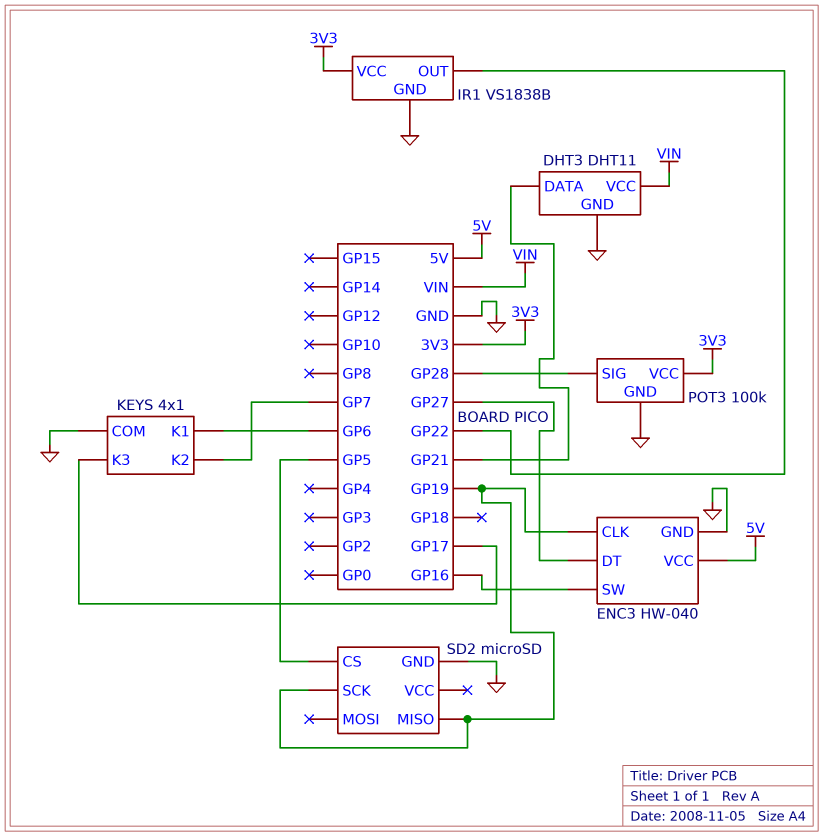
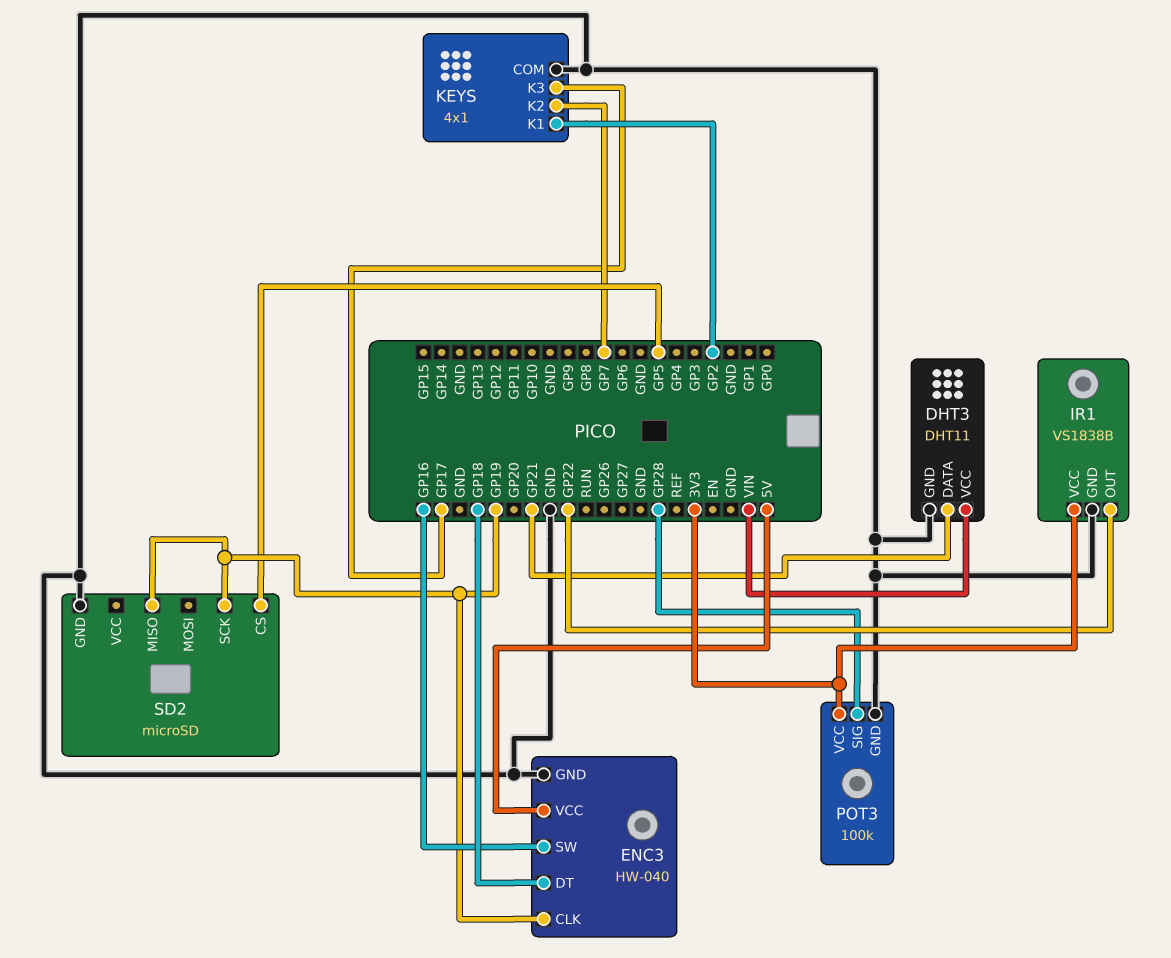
ENC3 pin DT: GP27 -> GP18
KEYS pin K1: GP6 -> GP2

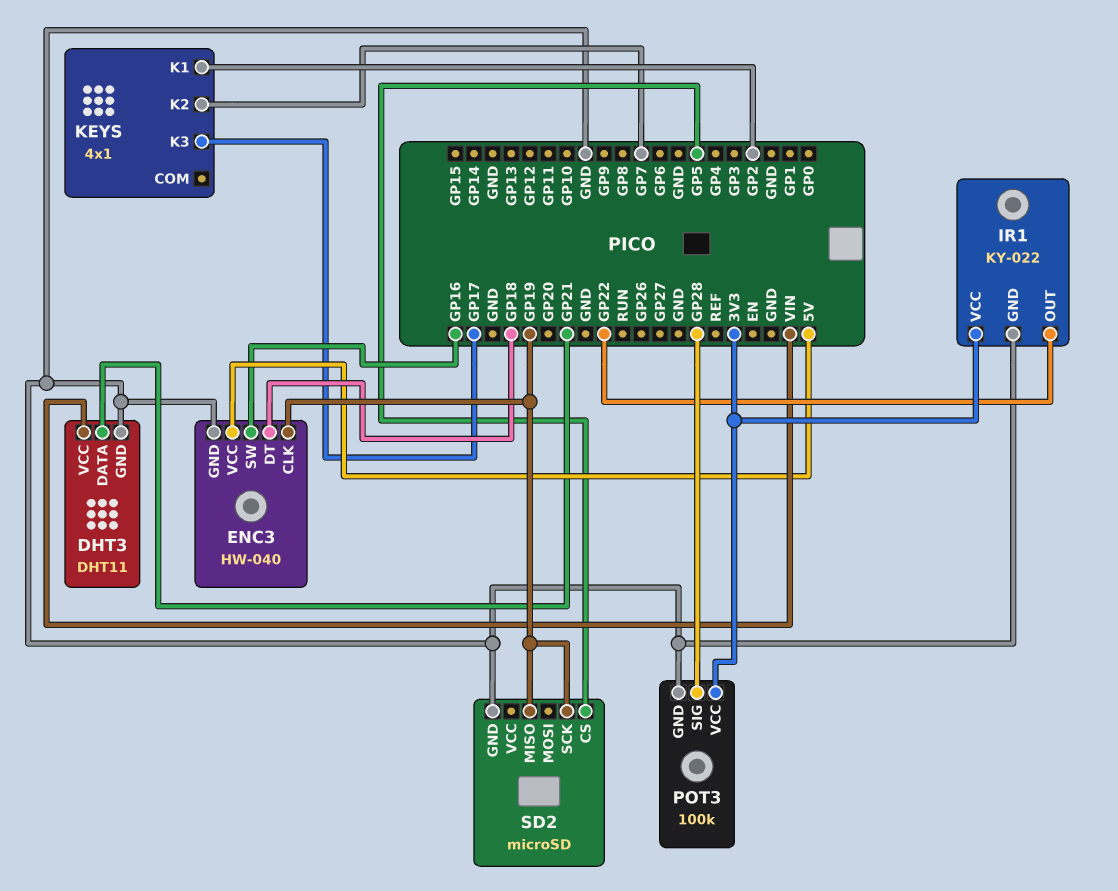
IR1: VS1838B -> KY-022
KEYS pin COM: GND -> none

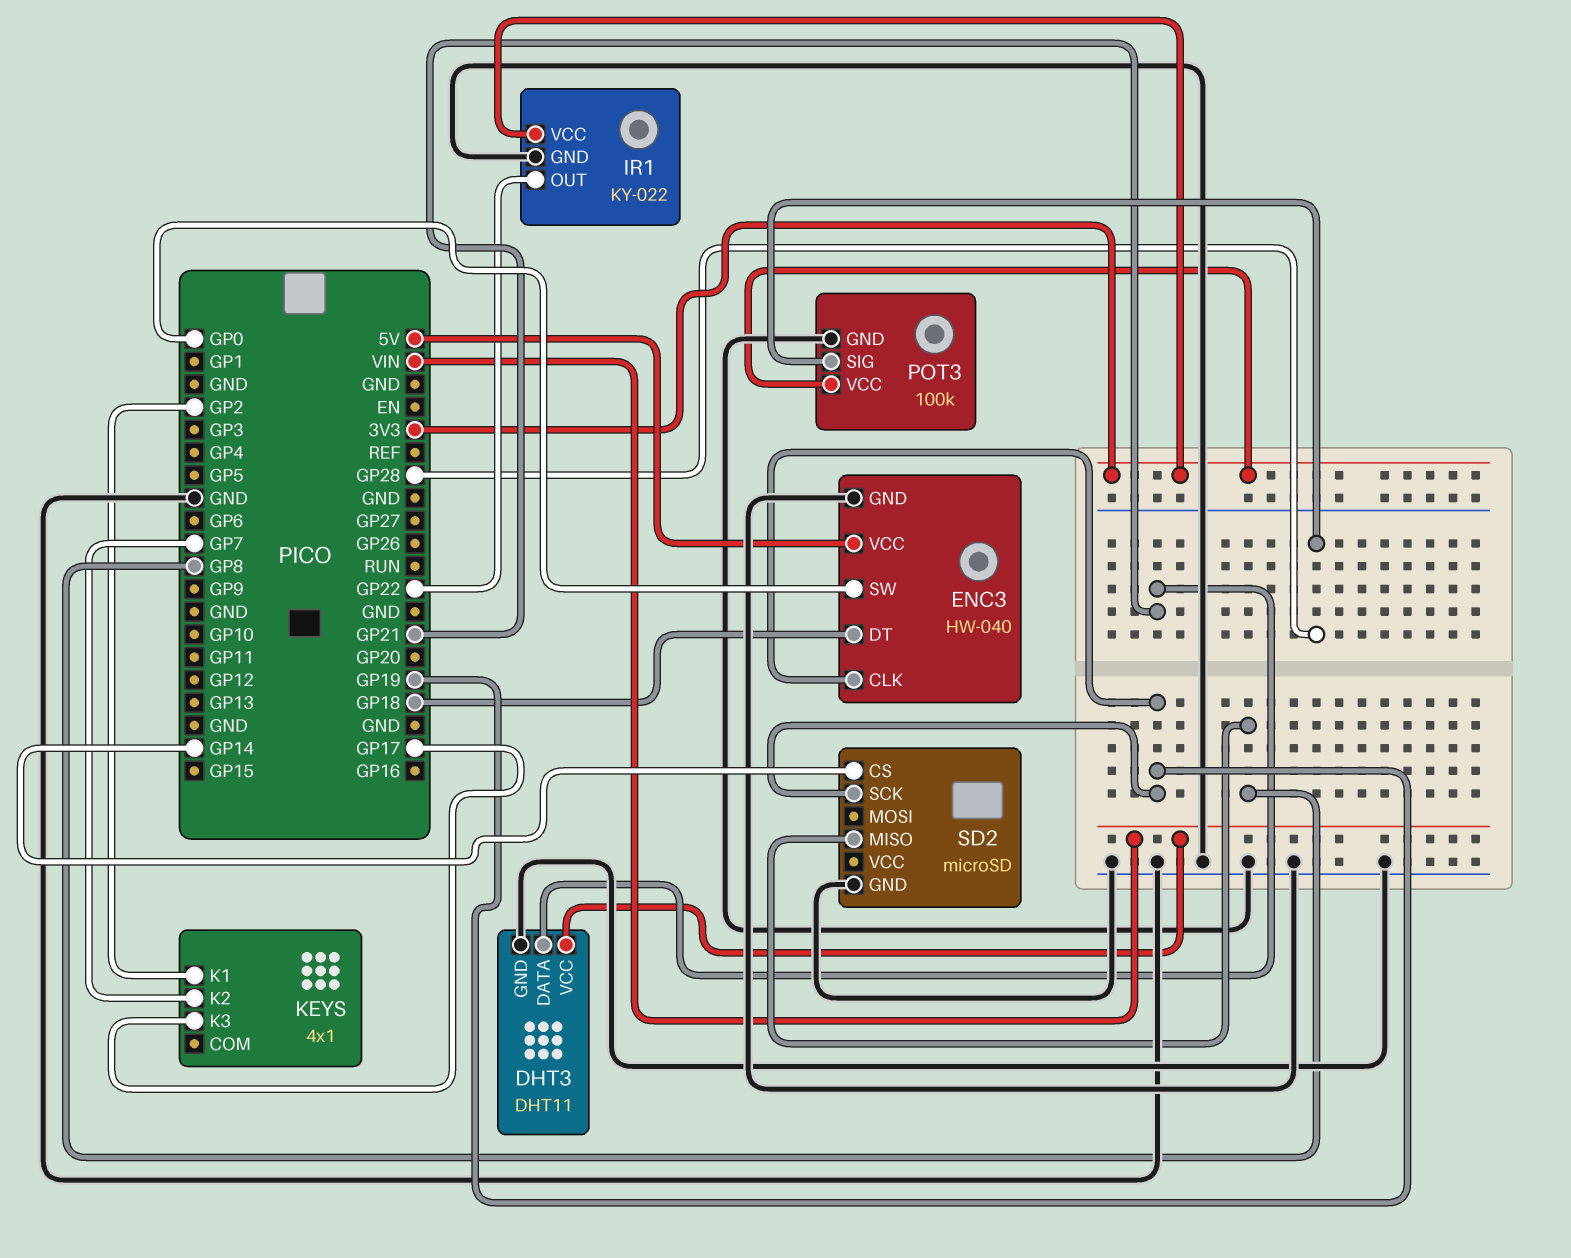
ENC3 pin SW: GP16 -> GP0
SD2 pin CS: GP5 -> GP14
SD2 pin MISO: GP19 -> GP8

